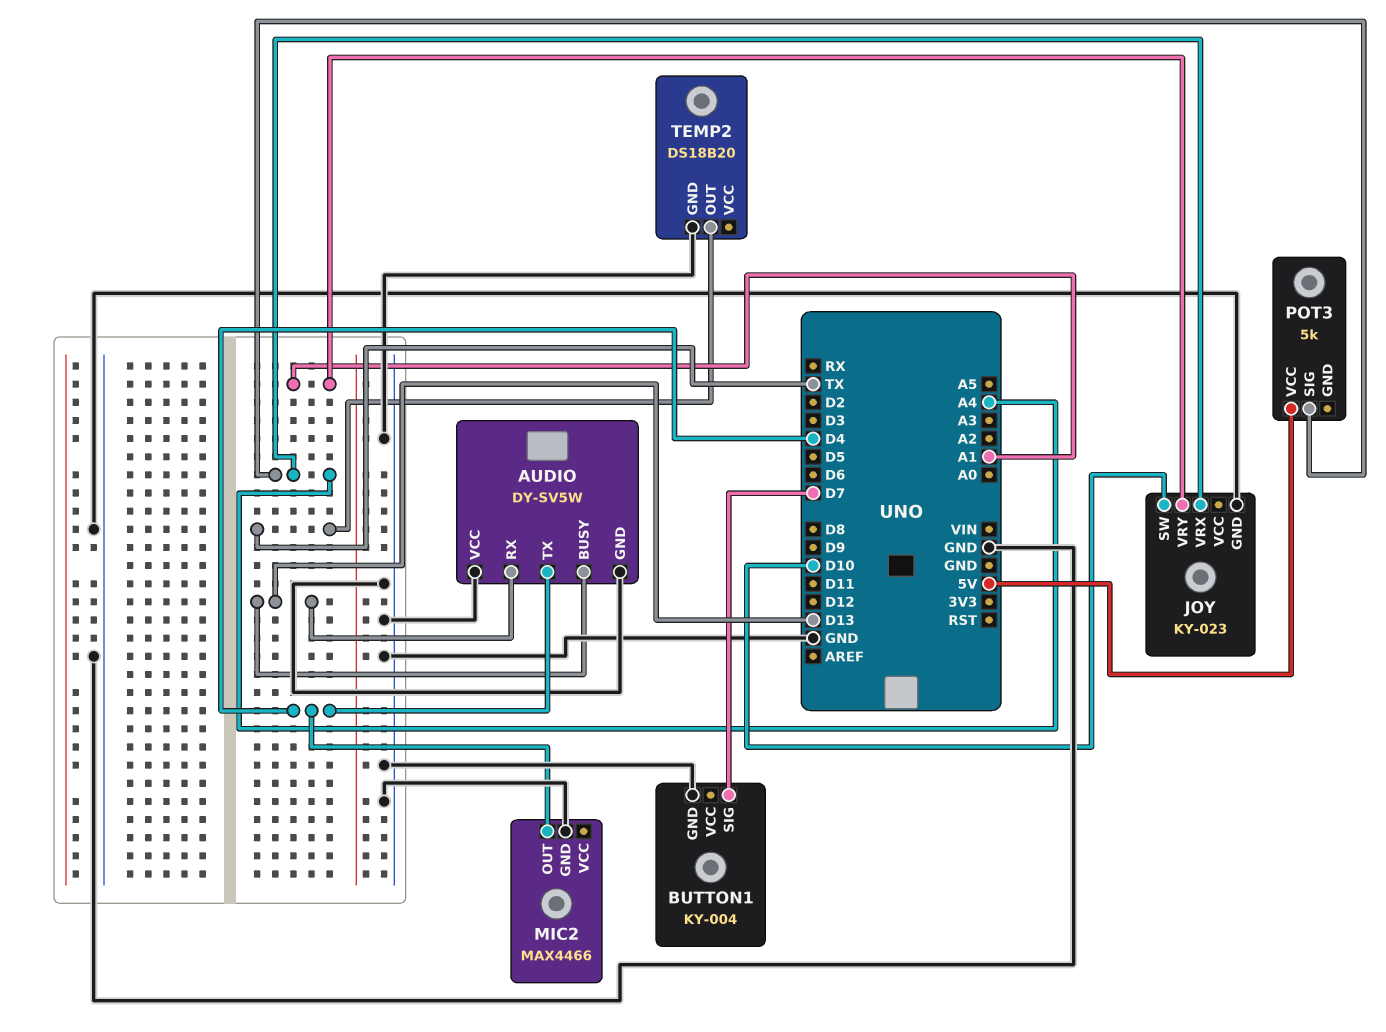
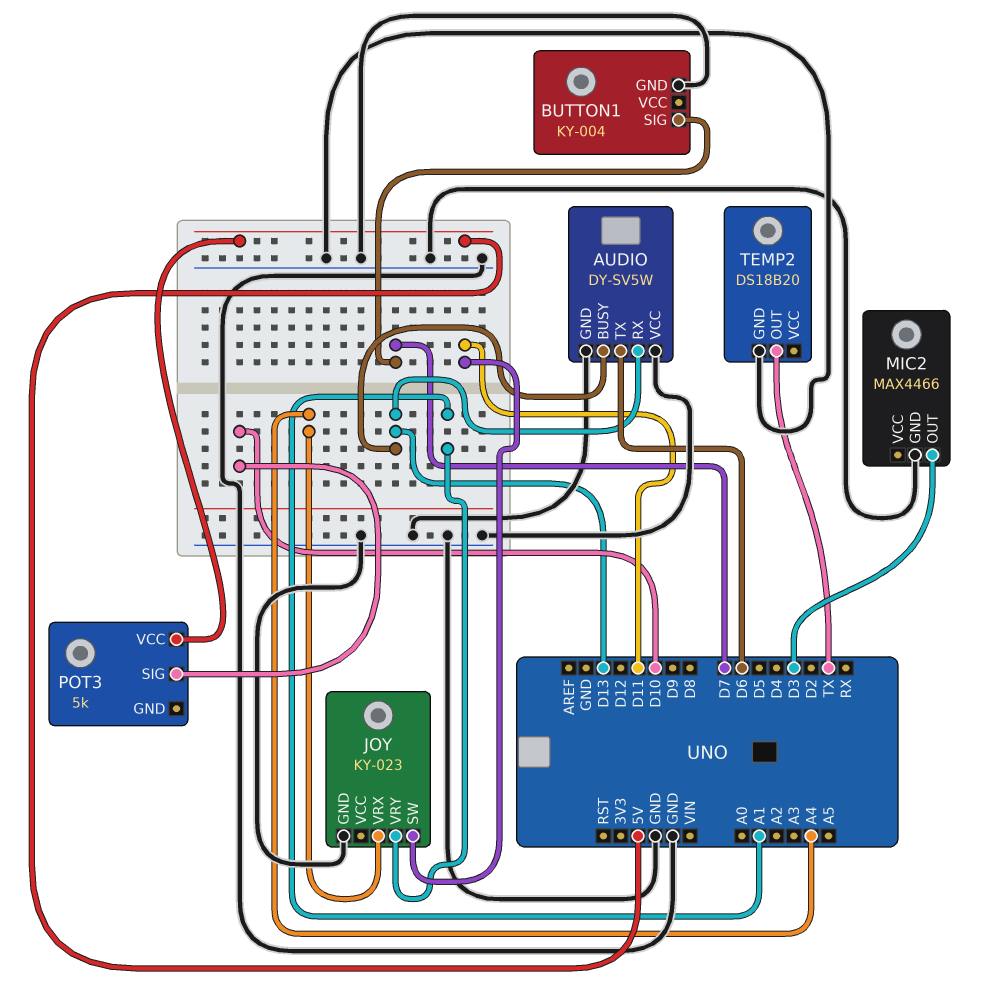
AUDIO pin TX: D4 -> D6
JOY pin SW: D10 -> D11
MIC2 pin OUT: D4 -> D3
POT3 pin SIG: A4 -> D10

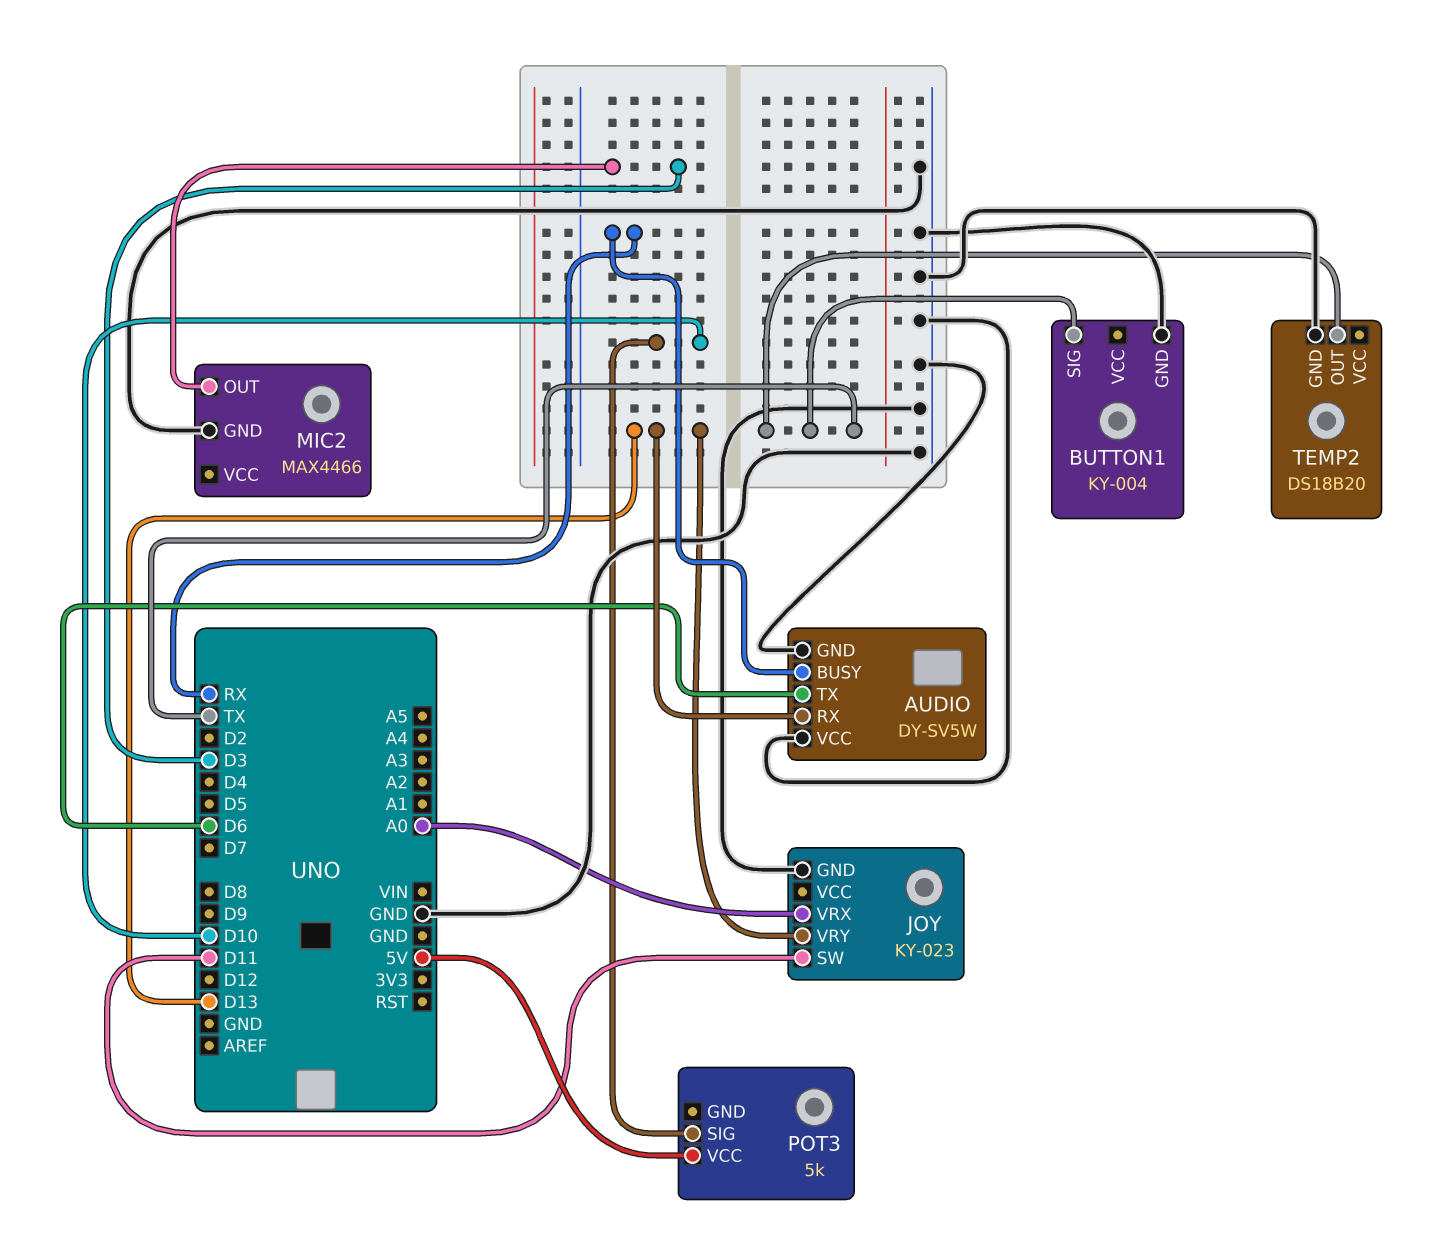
AUDIO pin BUSY: D13 -> RX
BUTTON1 pin SIG: D7 -> TX
JOY pin VRX: A4 -> A0
JOY pin VRY: A1 -> D13

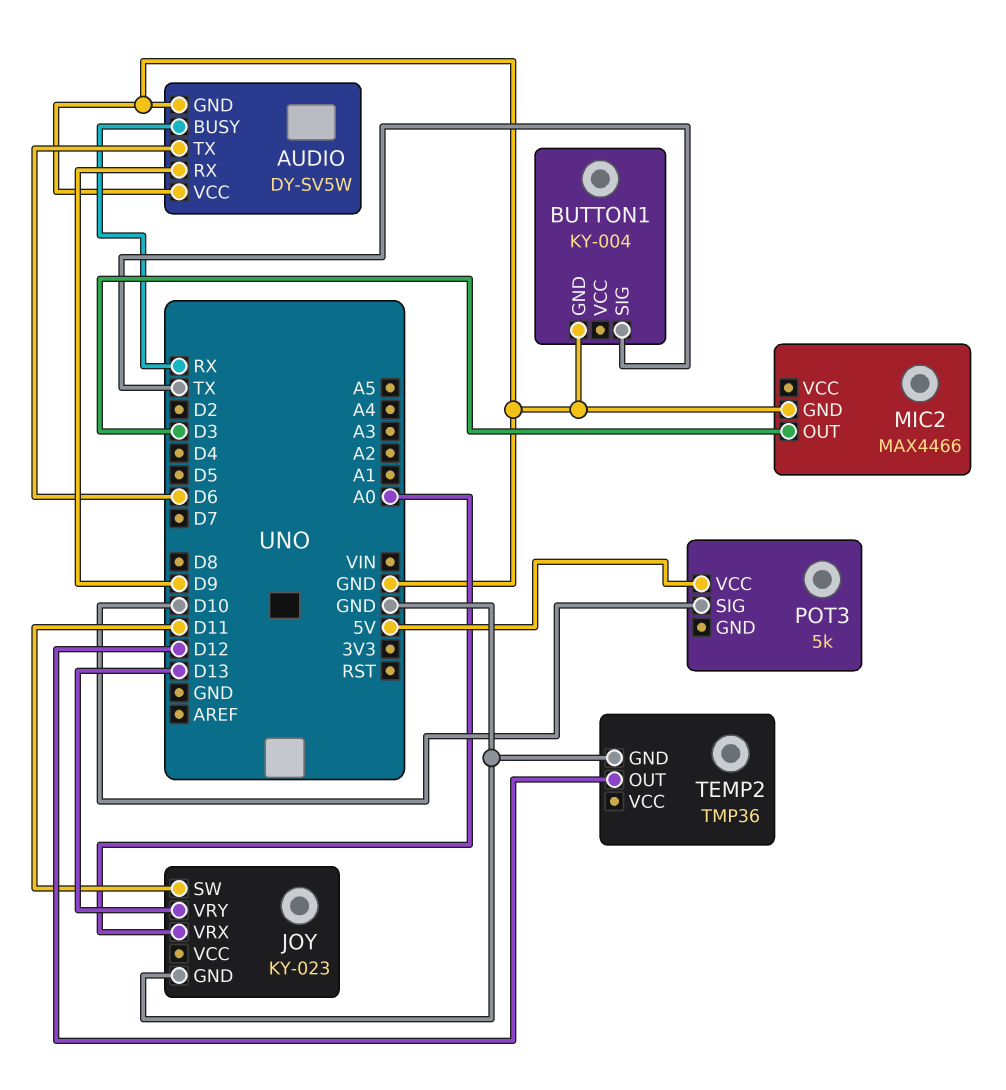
AUDIO pin RX: D13 -> D9
TEMP2: DS18B20 -> TMP36
TEMP2 pin OUT: TX -> D12

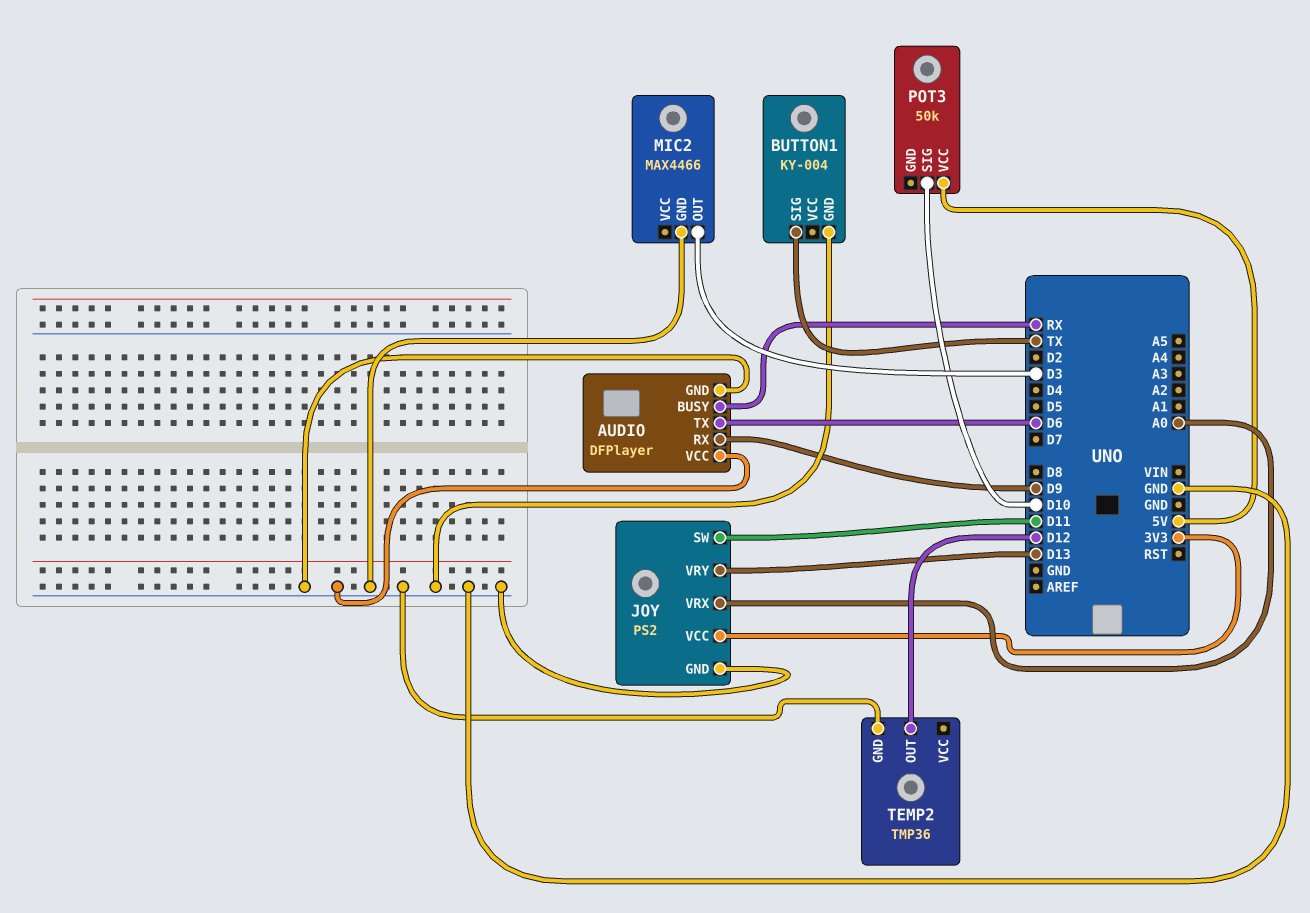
AUDIO: DY-SV5W -> DFPlayer
JOY: KY-023 -> PS2
JOY pin VCC: none -> 3V3
POT3: 5k -> 50k

